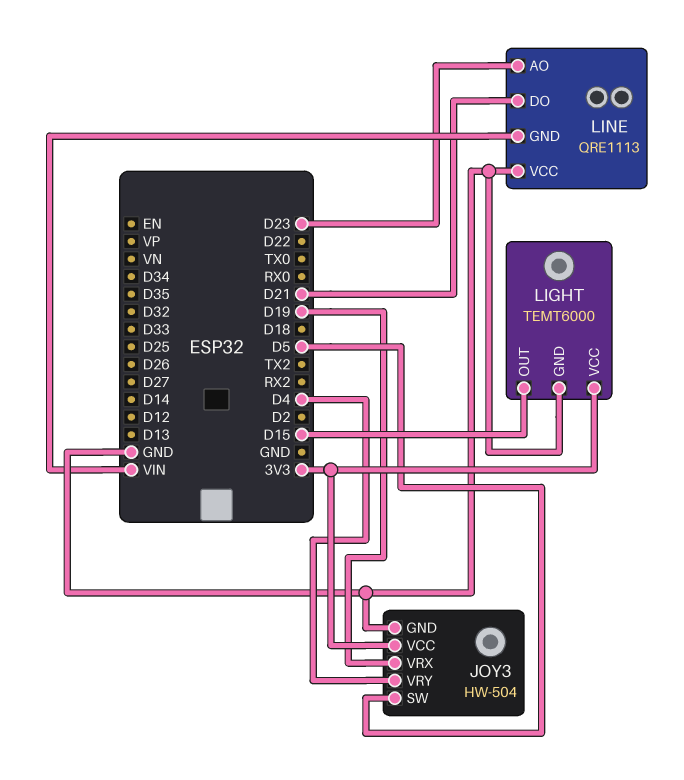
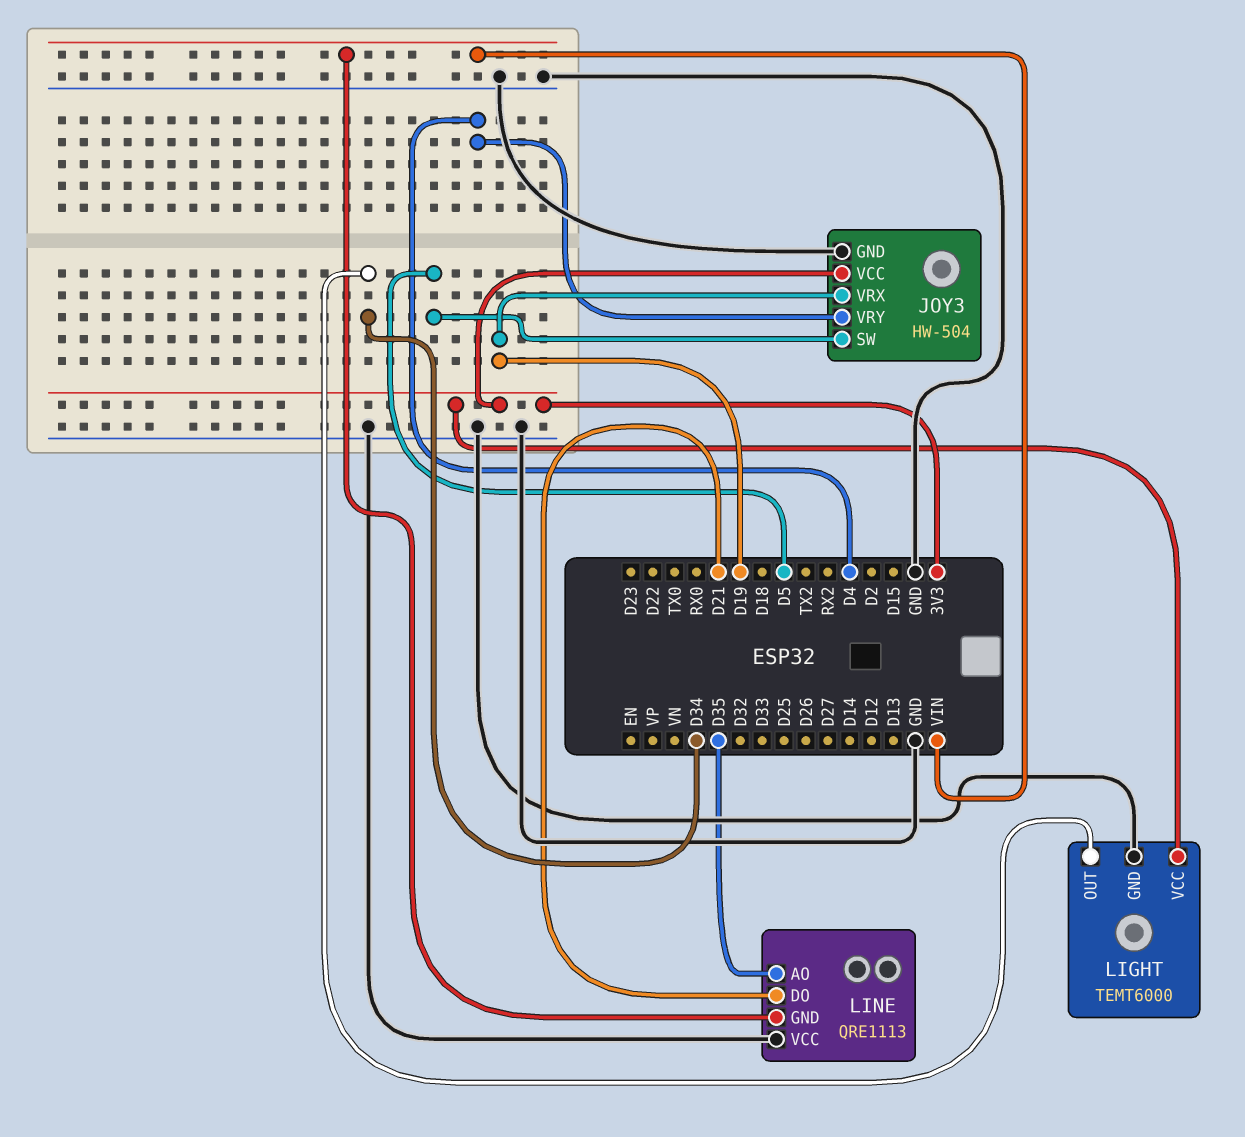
LIGHT pin OUT: D15 -> D34
LINE pin AO: D23 -> D35

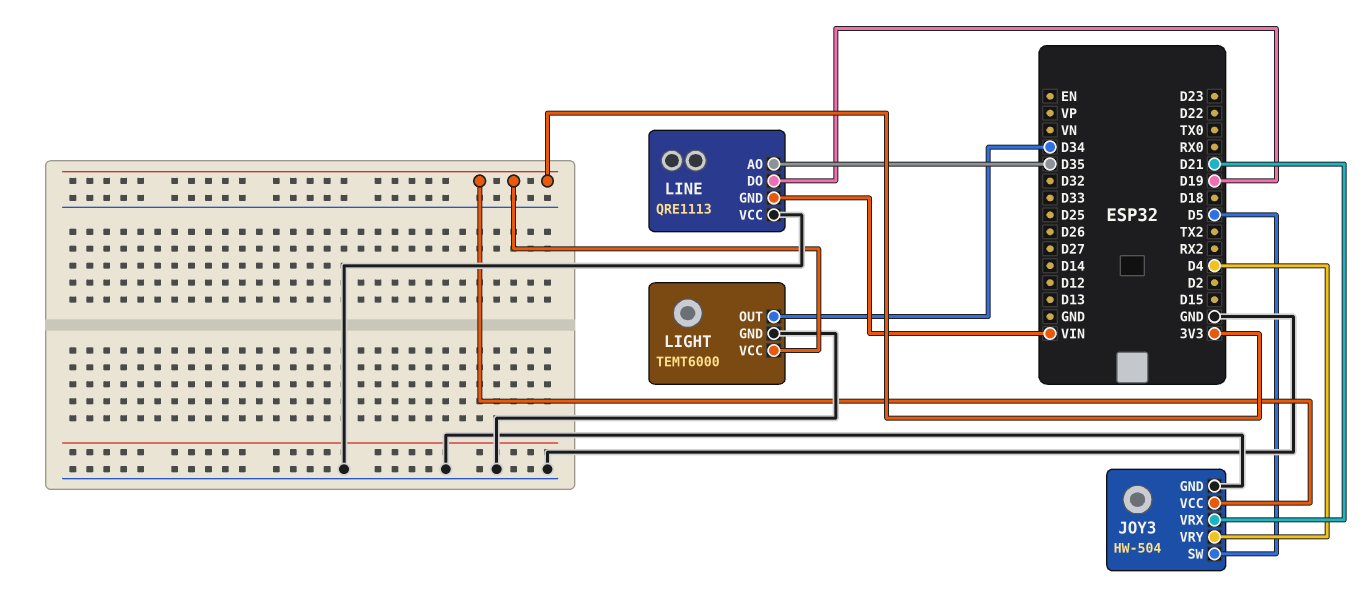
JOY3 pin VRX: D19 -> D21
LINE pin DO: D21 -> D19

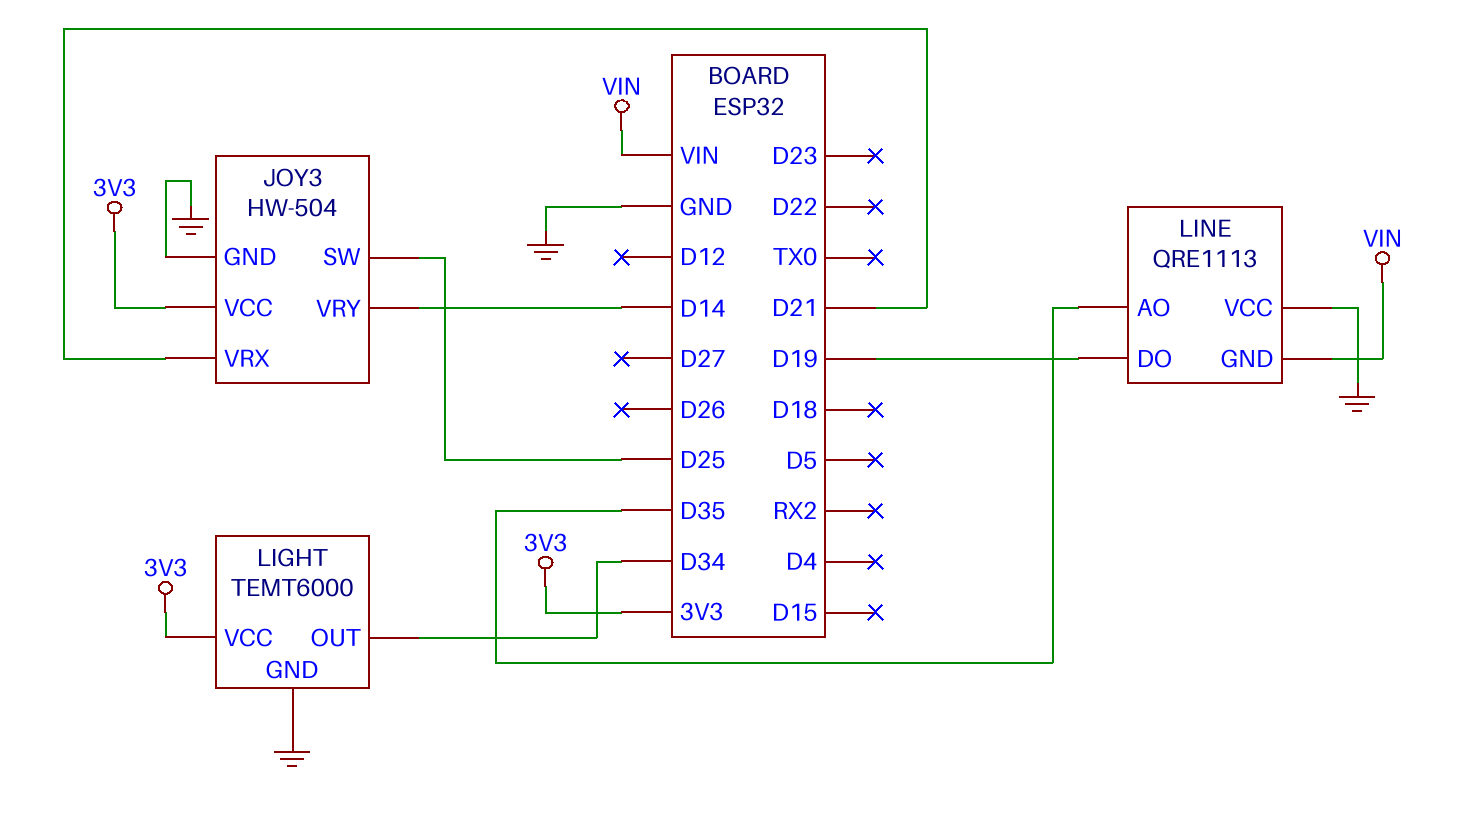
JOY3 pin SW: D5 -> D25
JOY3 pin VRY: D4 -> D14

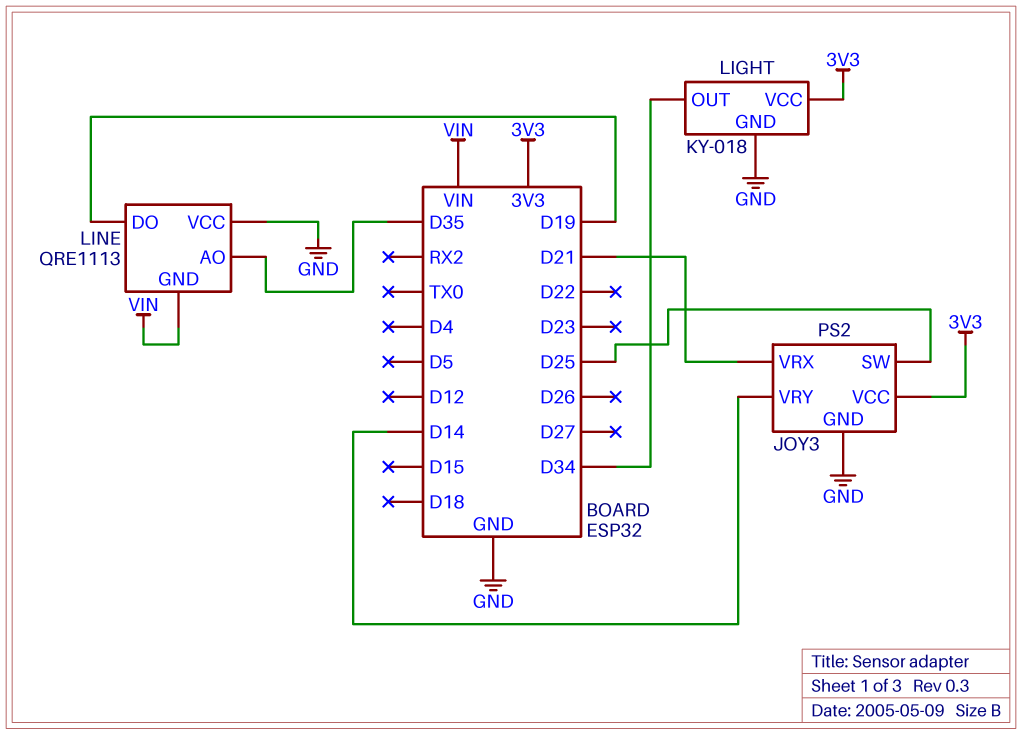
JOY3: HW-504 -> PS2
LIGHT: TEMT6000 -> KY-018

